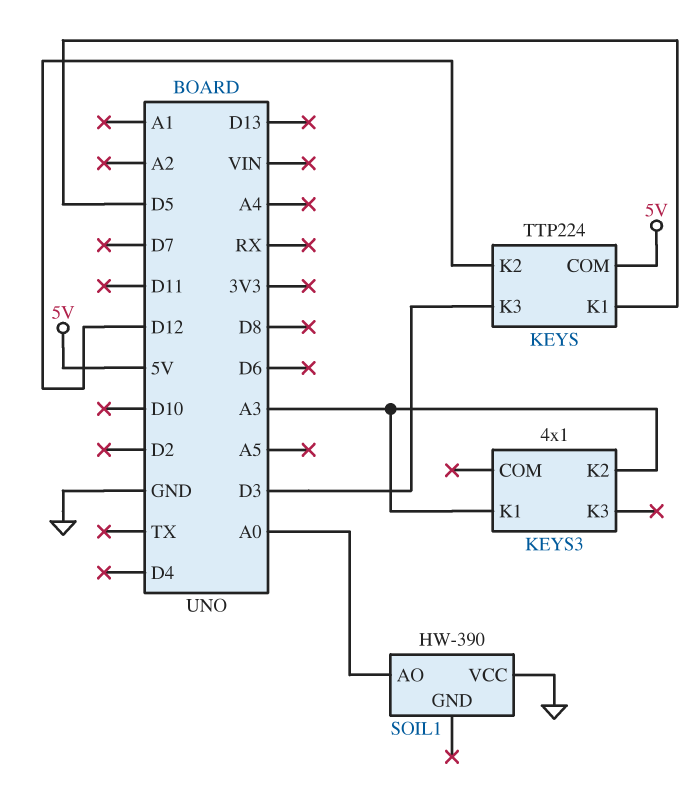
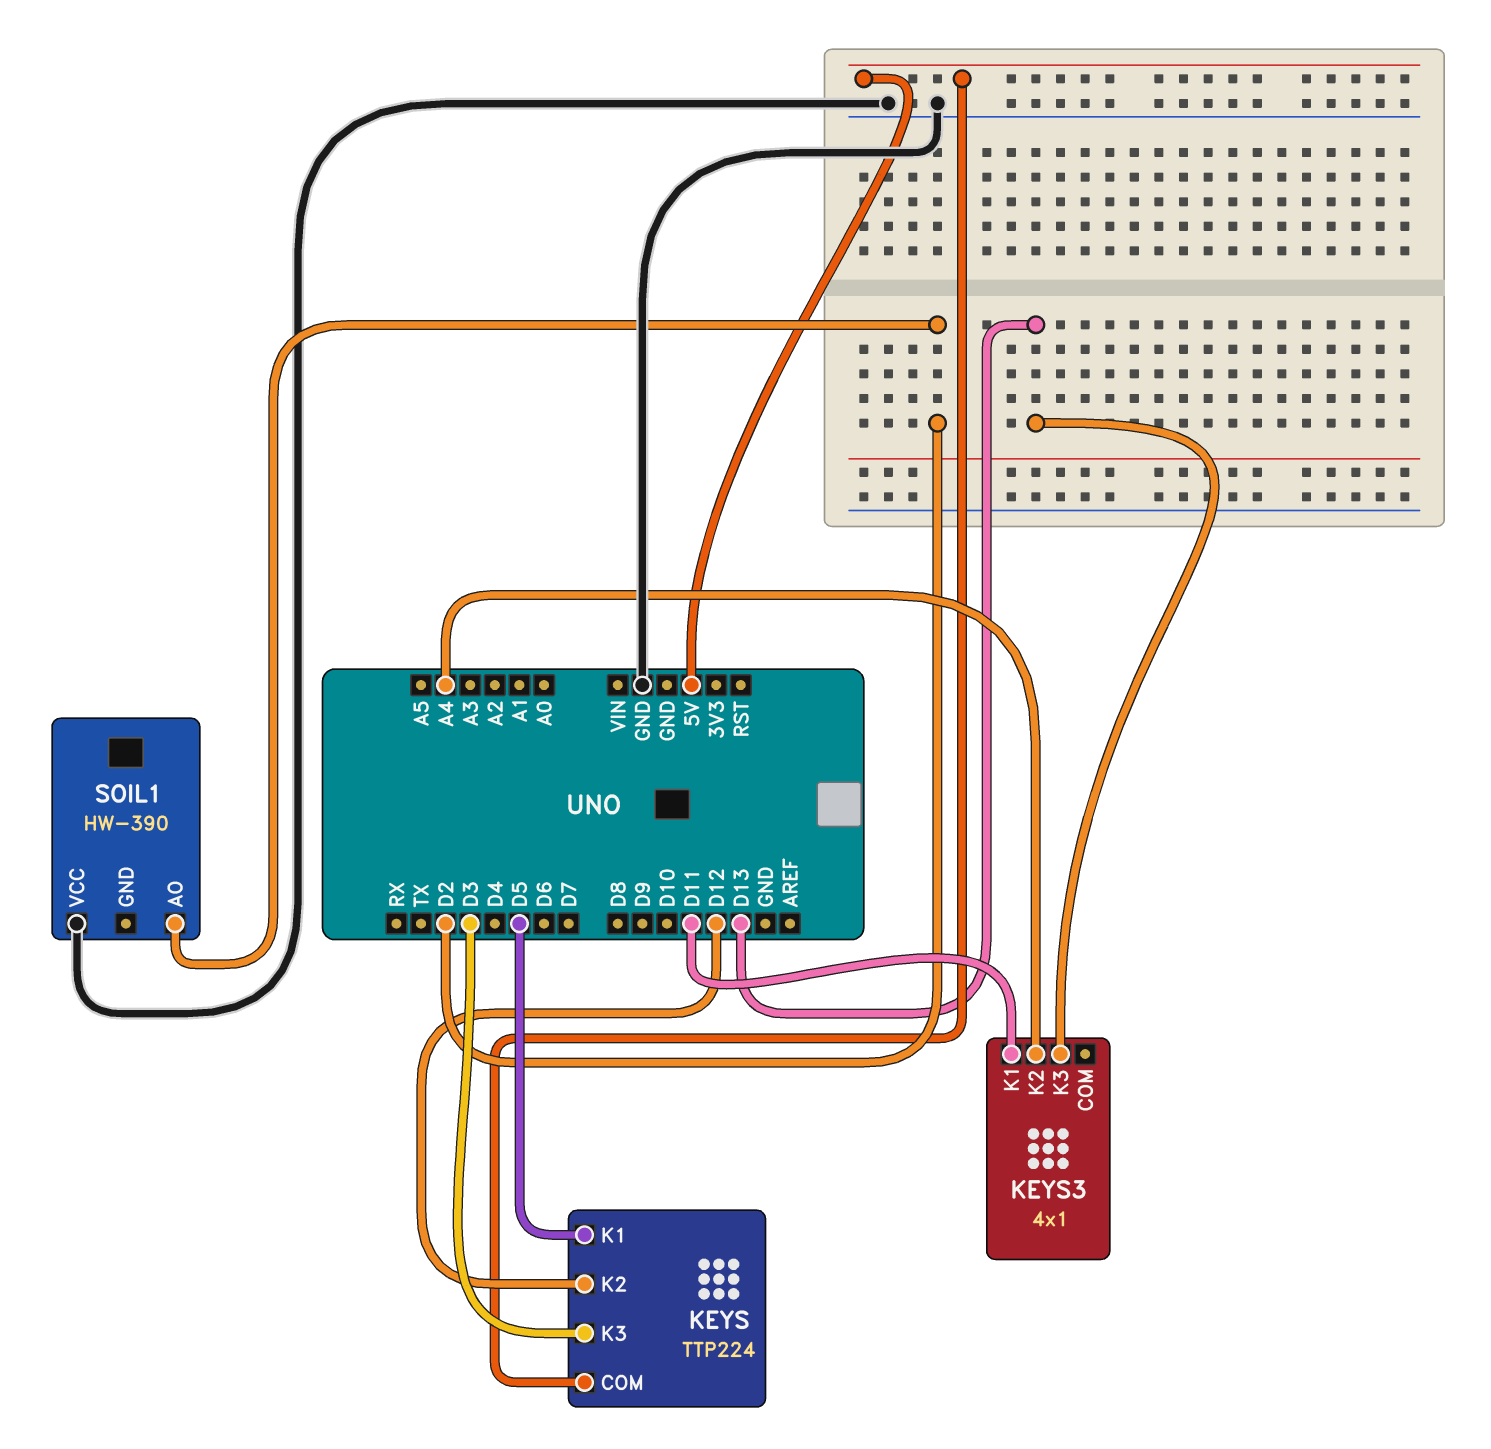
KEYS3 pin K1: A3 -> D11
KEYS3 pin K2: A3 -> A4
KEYS3 pin K3: none -> D13
SOIL1 pin AO: A0 -> D2

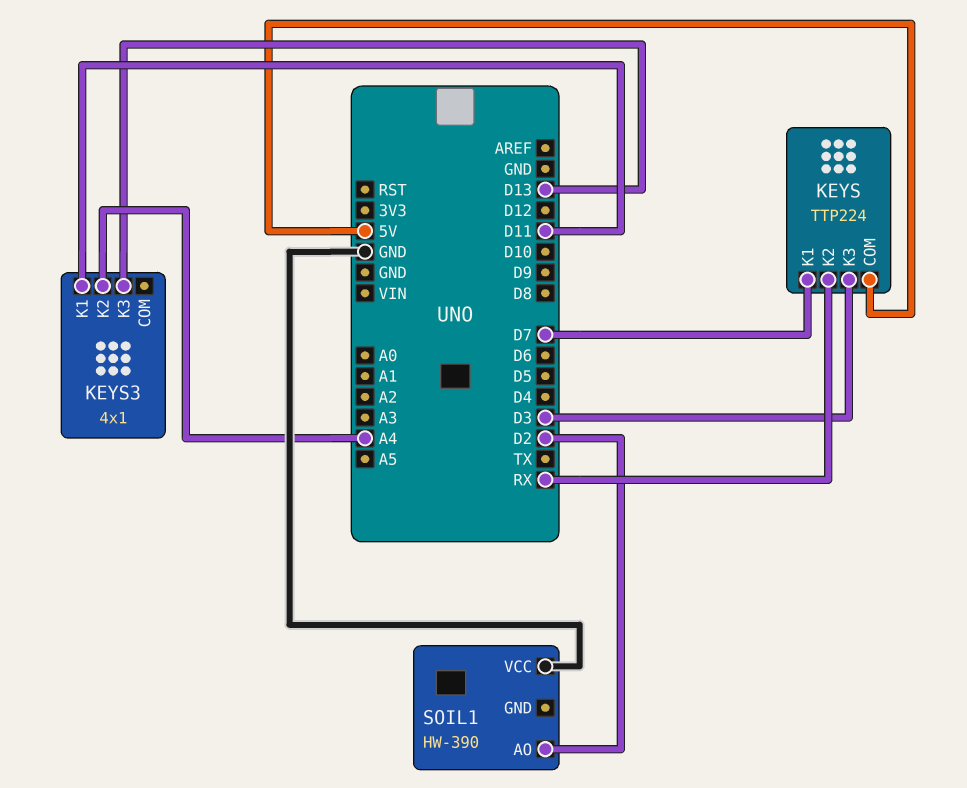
KEYS pin K1: D5 -> D7
KEYS pin K2: D12 -> RX

